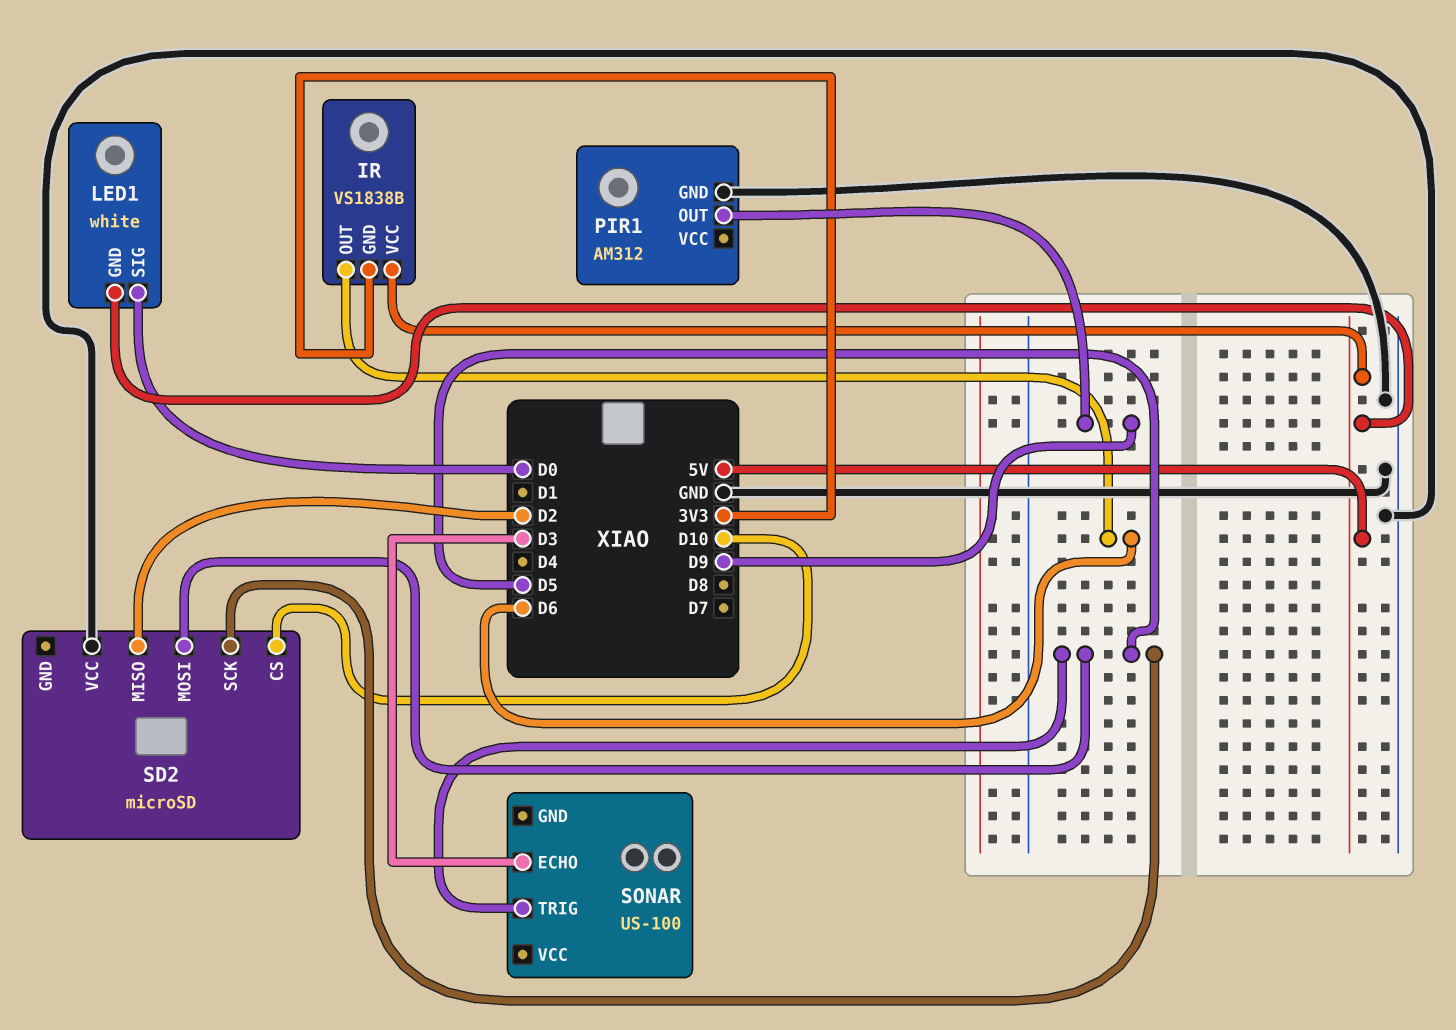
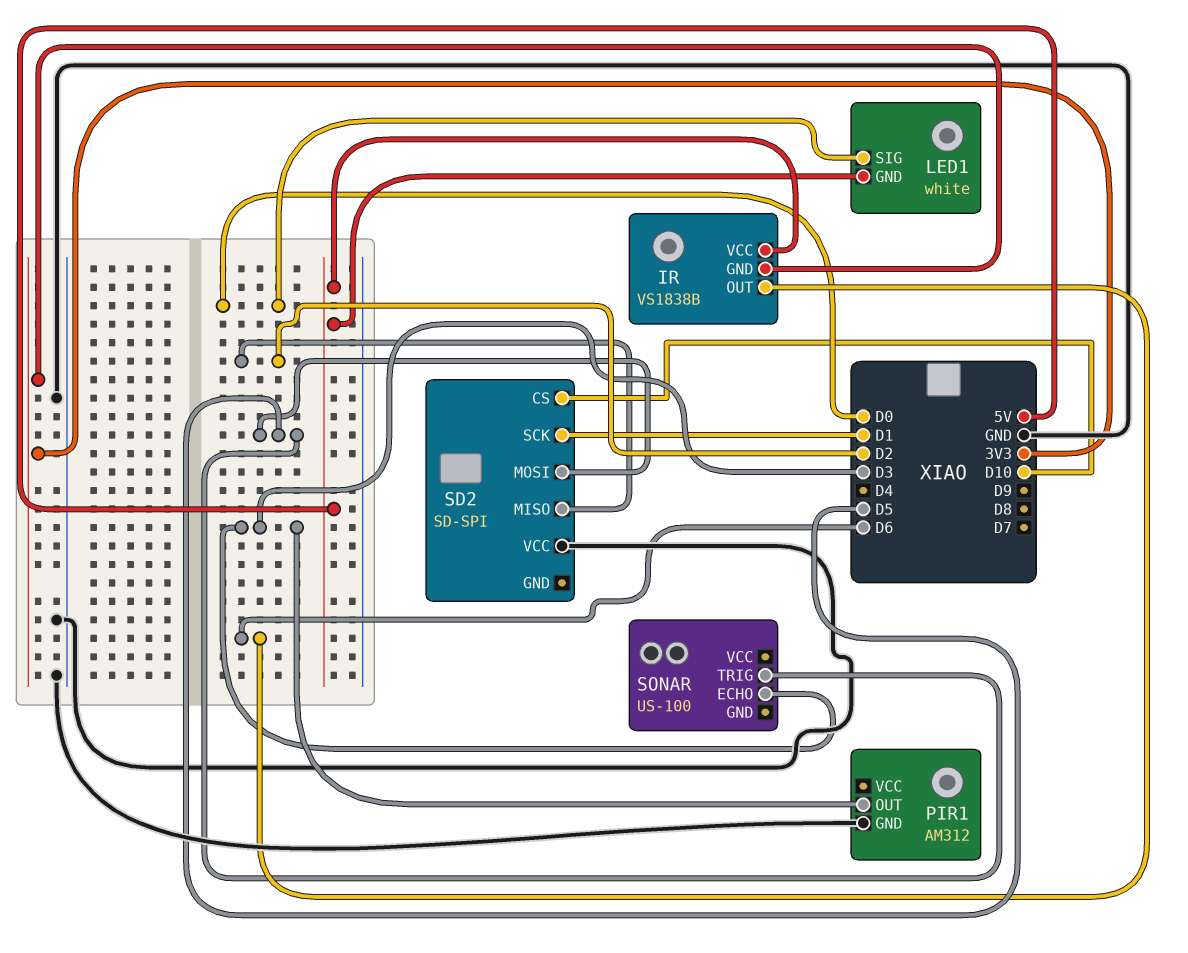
PIR1 pin OUT: D9 -> D3
SD2: microSD -> SD-SPI
SD2 pin SCK: D5 -> D1

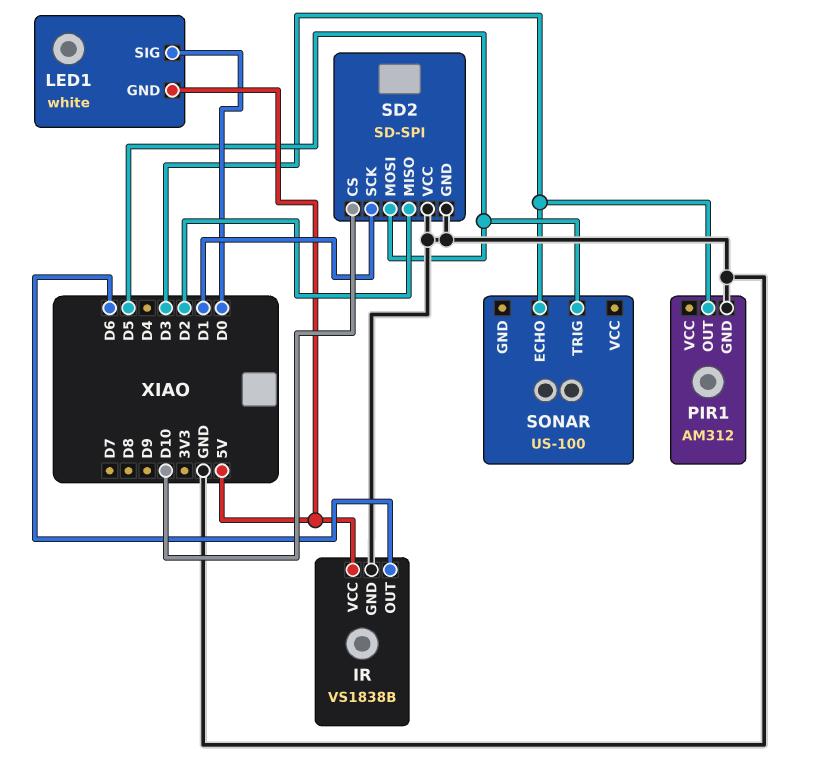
IR pin GND: 3V3 -> GND
SD2 pin GND: none -> GND

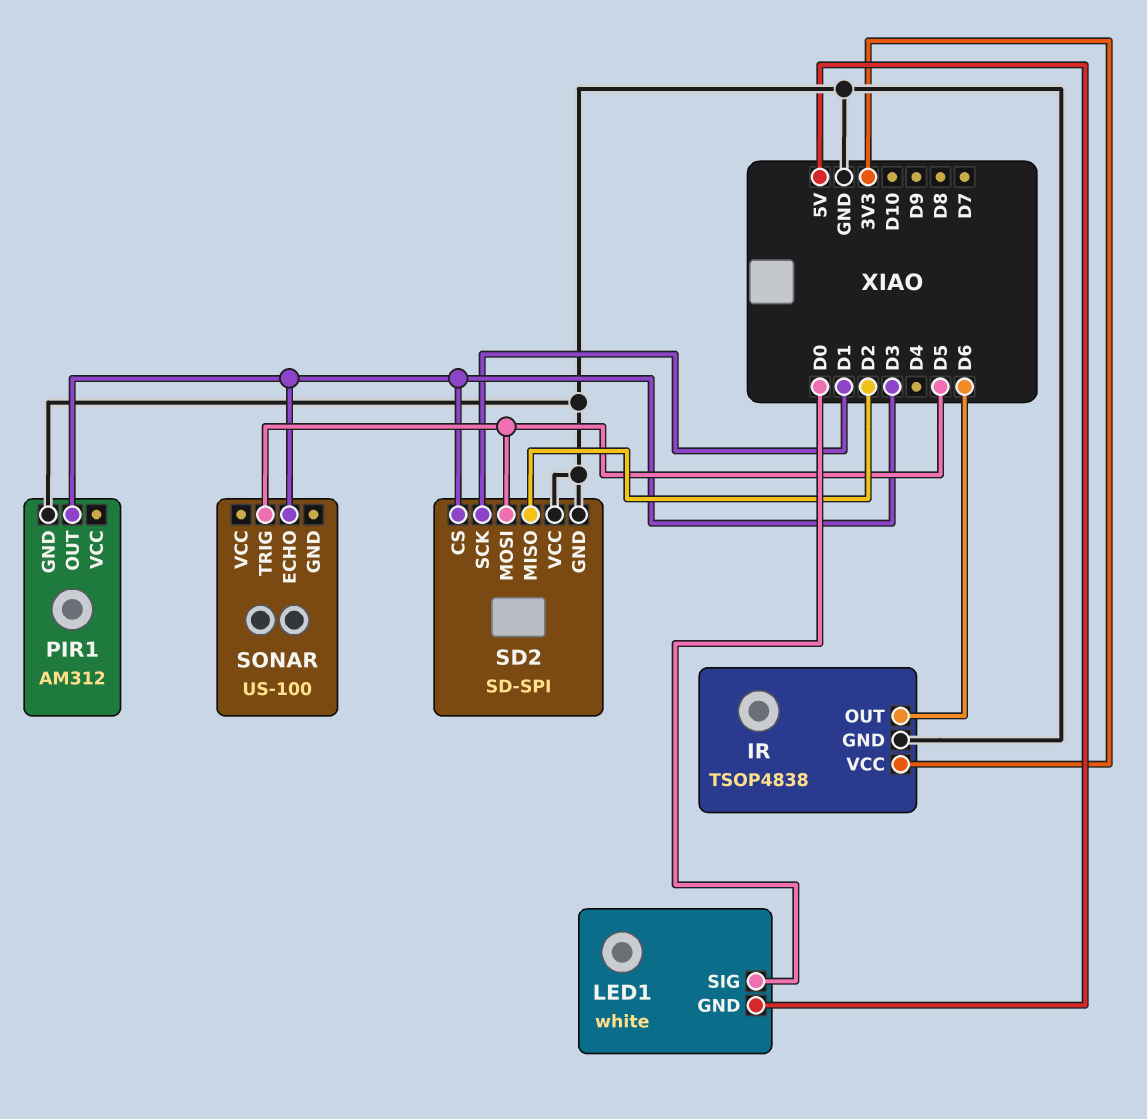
IR: VS1838B -> TSOP4838
IR pin VCC: 5V -> 3V3
SD2 pin CS: D10 -> D3

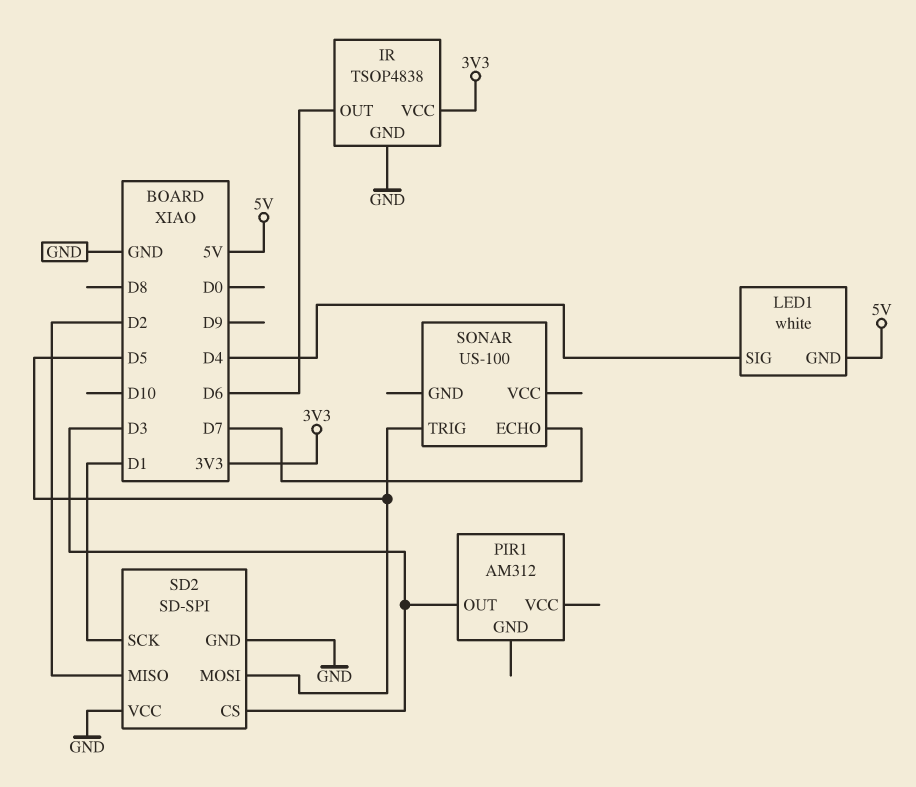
LED1 pin SIG: D0 -> D4
PIR1 pin GND: GND -> none
SONAR pin ECHO: D3 -> D7

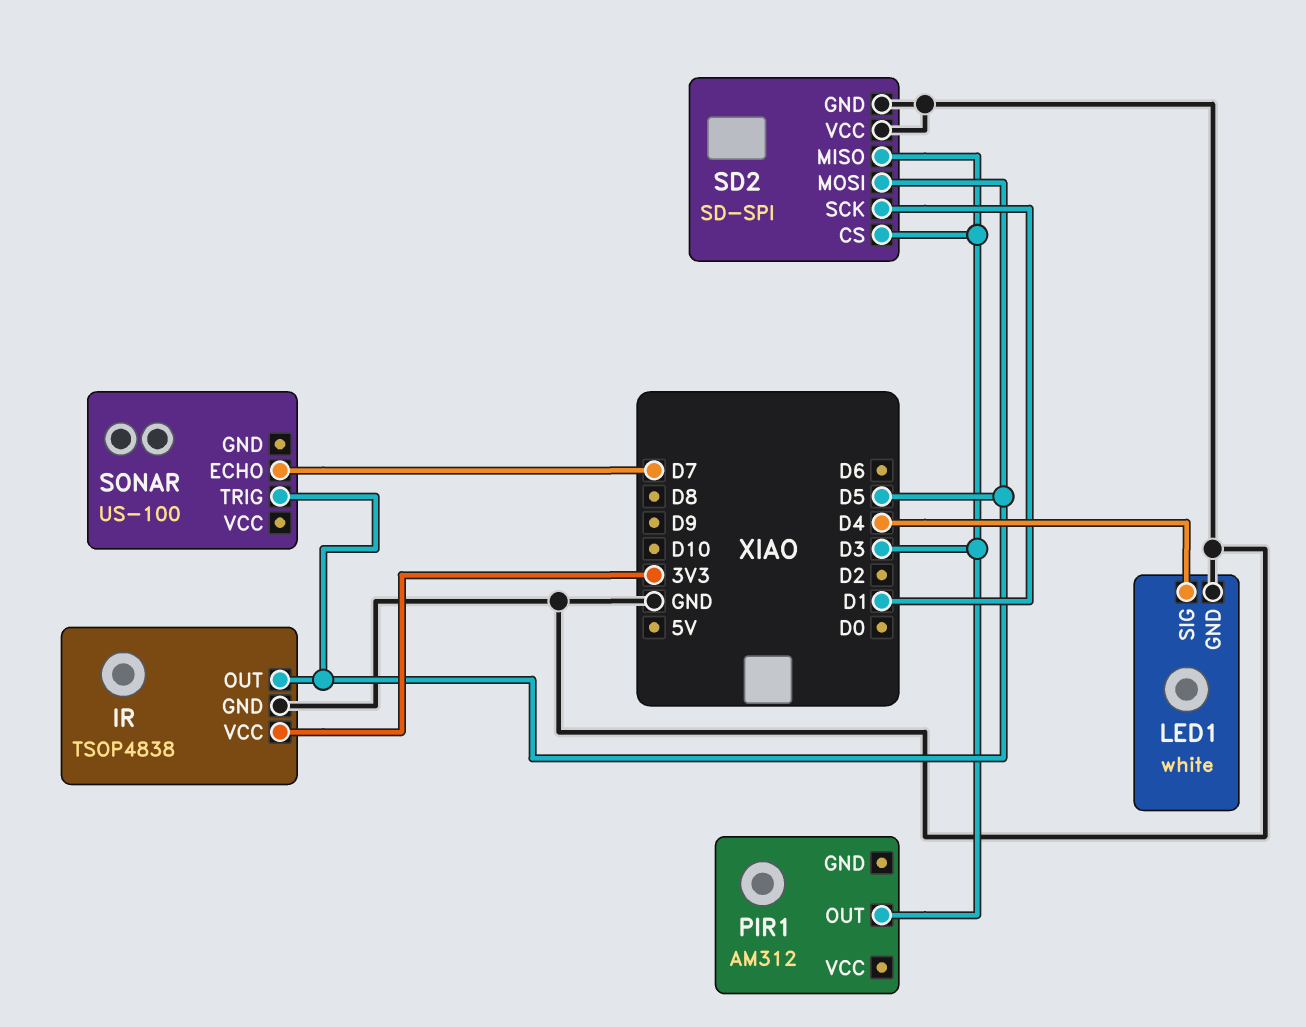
IR pin OUT: D6 -> D5
LED1 pin GND: 5V -> GND
SD2 pin MISO: D2 -> D3

